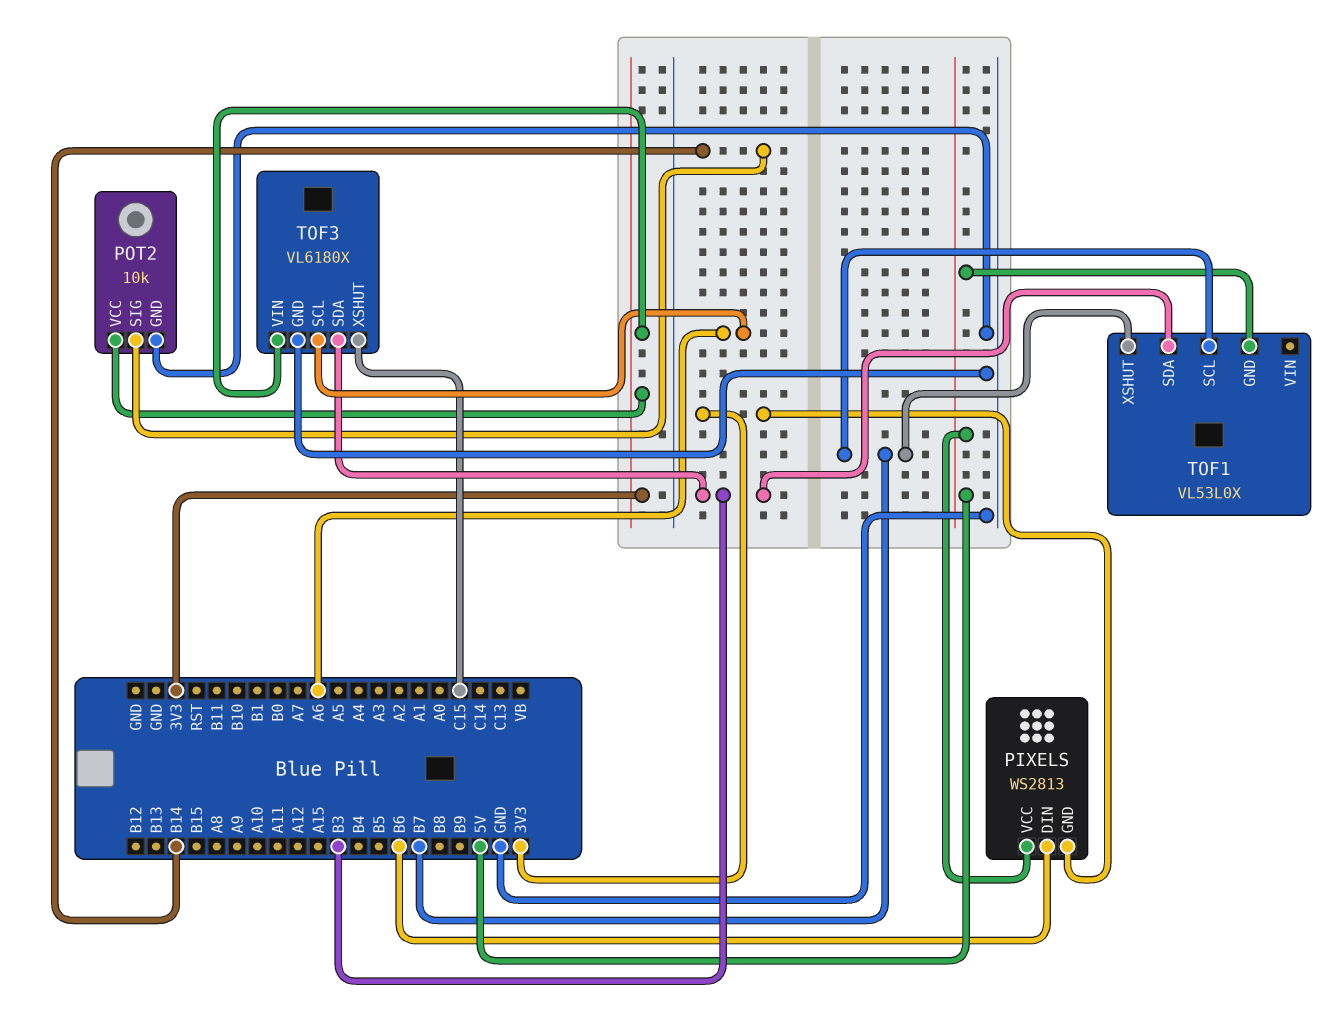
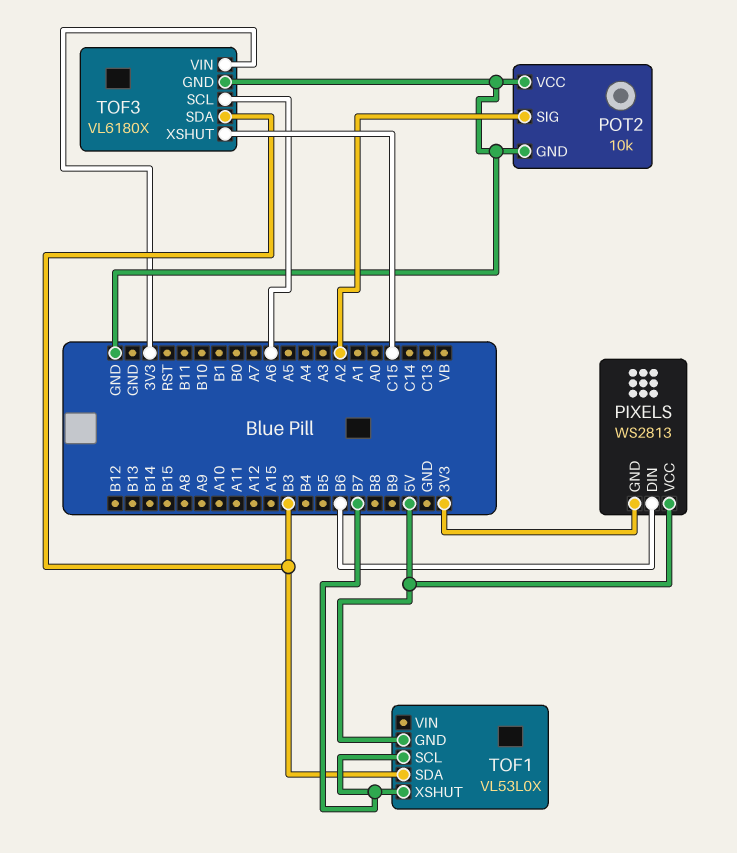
POT2 pin SIG: B14 -> A2
POT2 pin VCC: 3V3 -> GND

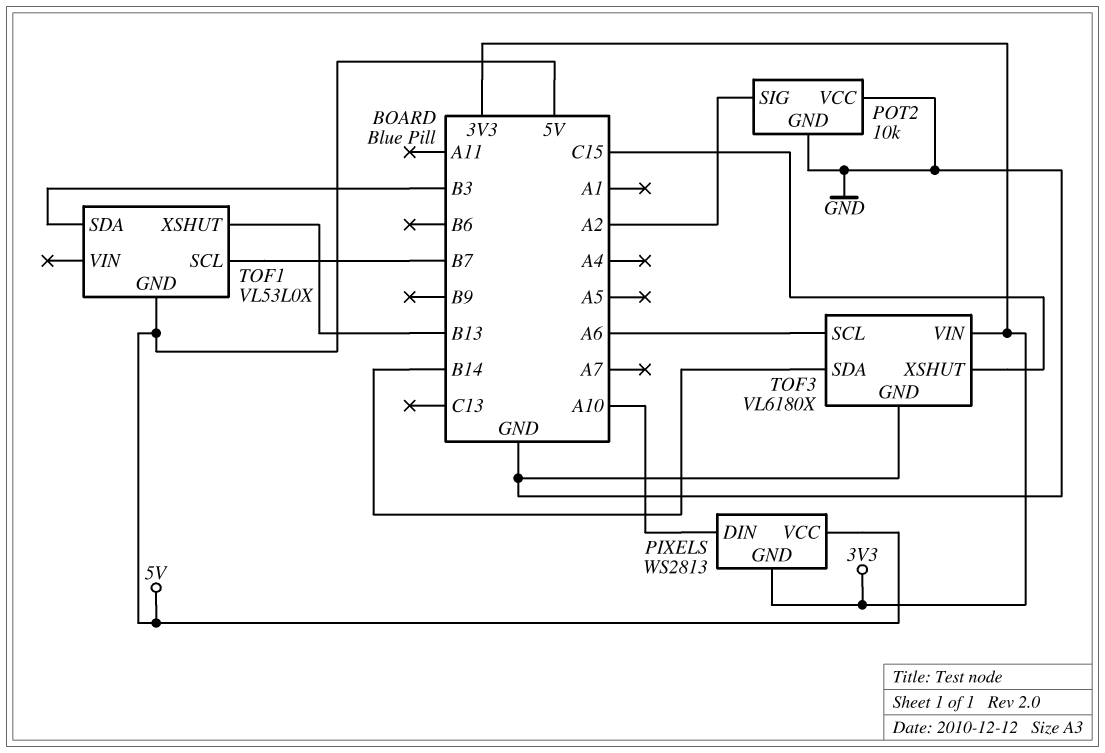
PIXELS pin DIN: B6 -> A10
TOF1 pin XSHUT: B7 -> B13
TOF3 pin SDA: B3 -> B14

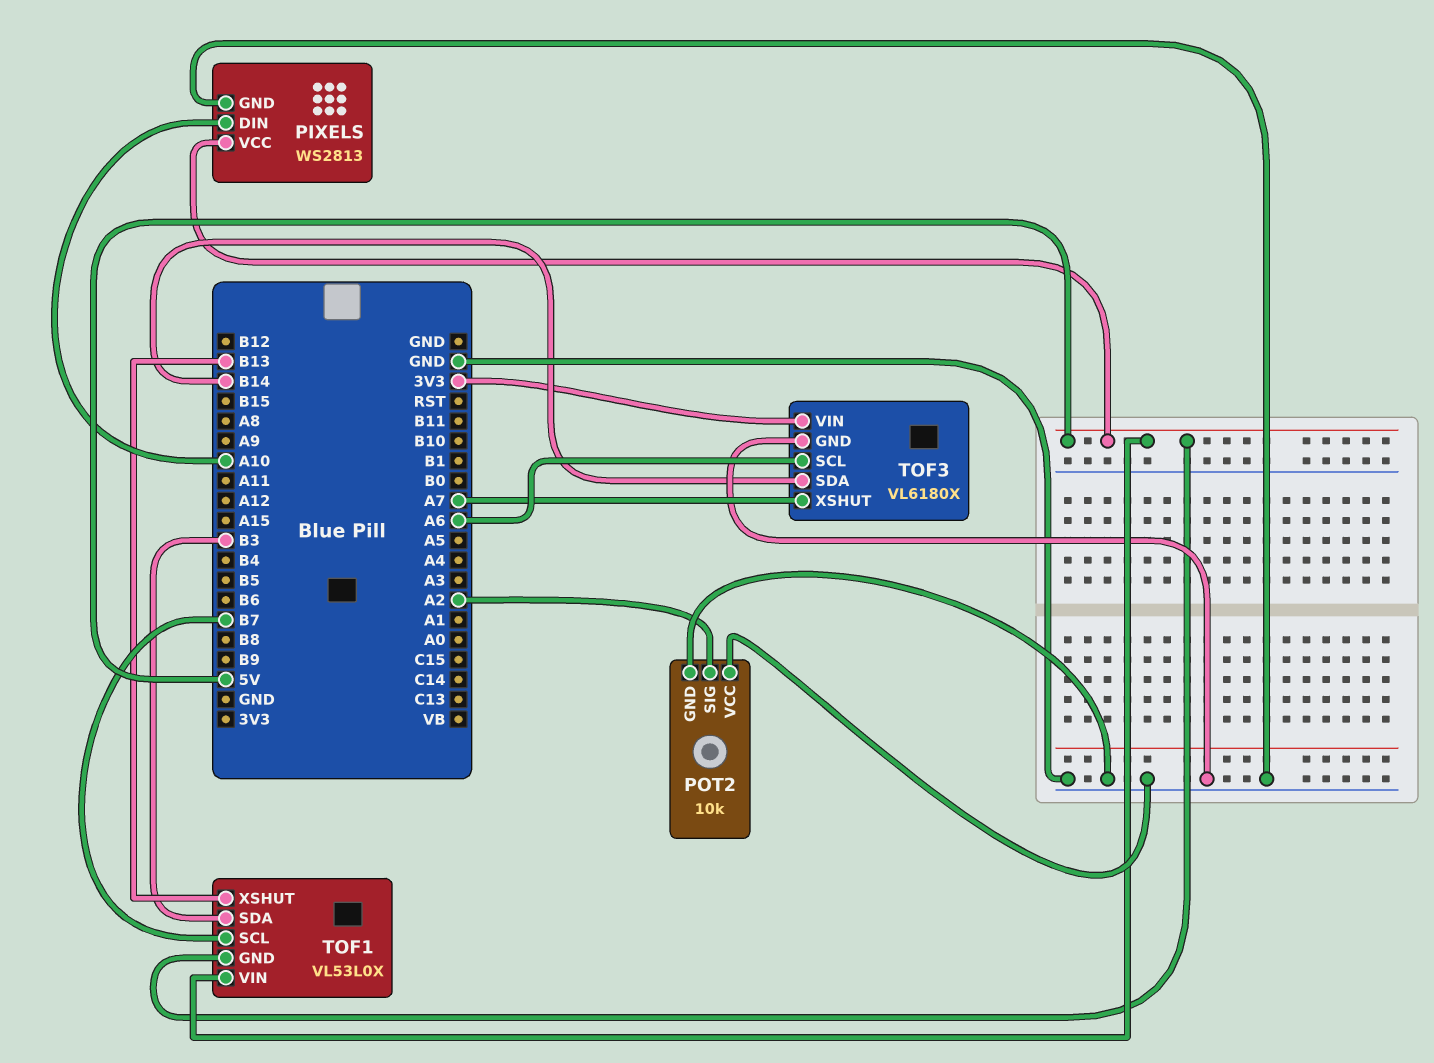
PIXELS pin GND: 3V3 -> GND
TOF1 pin VIN: none -> 5V
TOF3 pin XSHUT: C15 -> A7

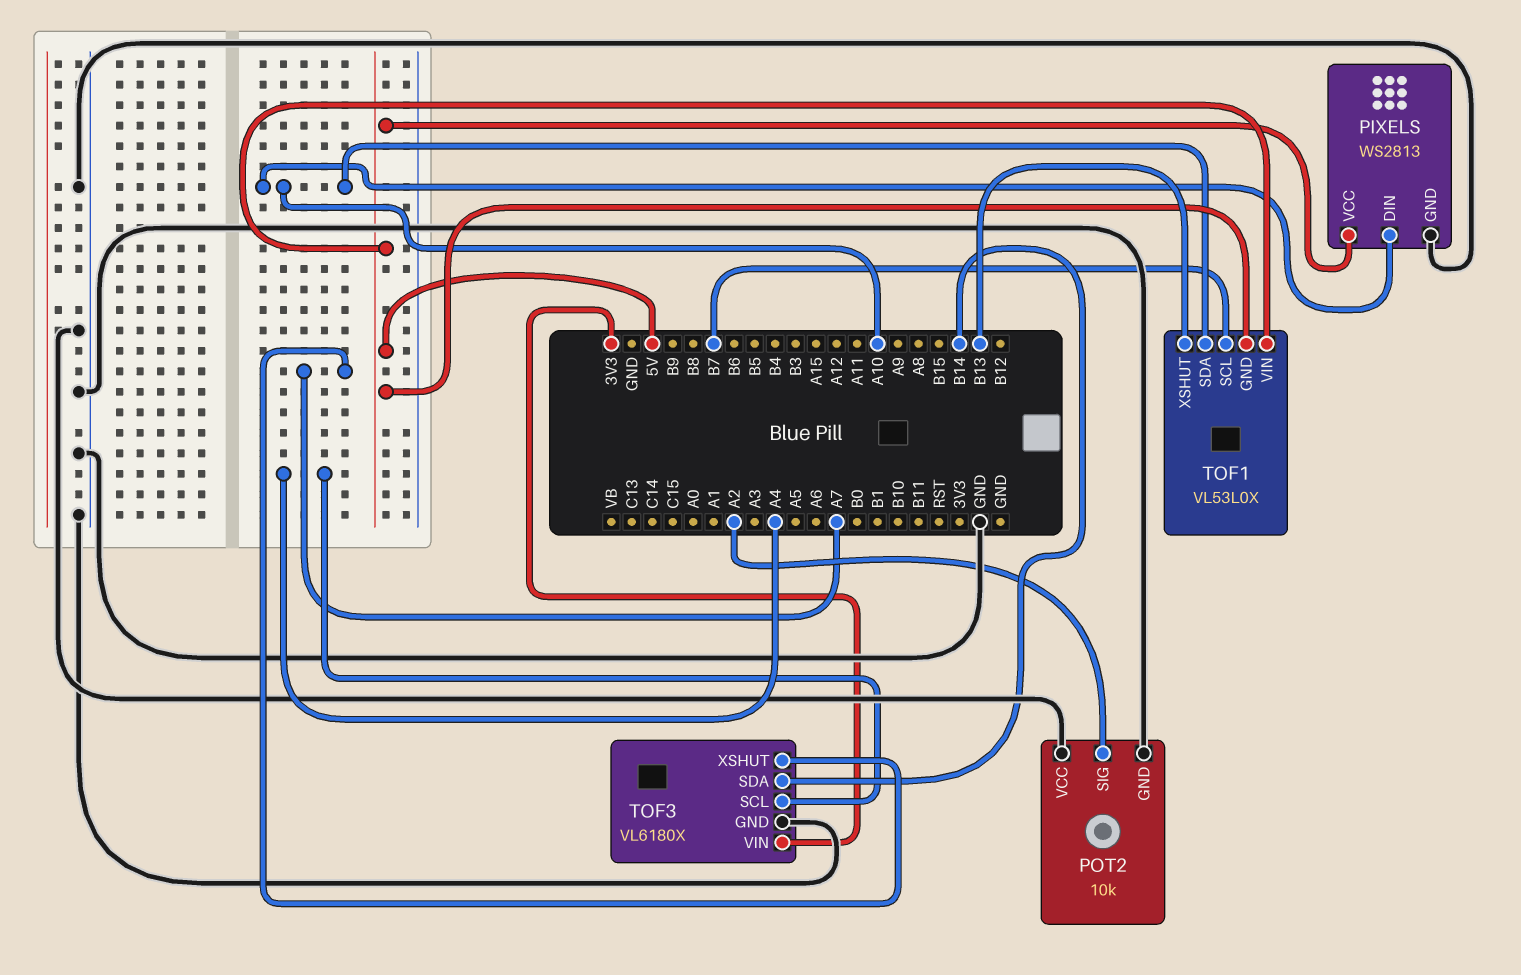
TOF1 pin SDA: B3 -> A10
TOF3 pin SCL: A6 -> A4

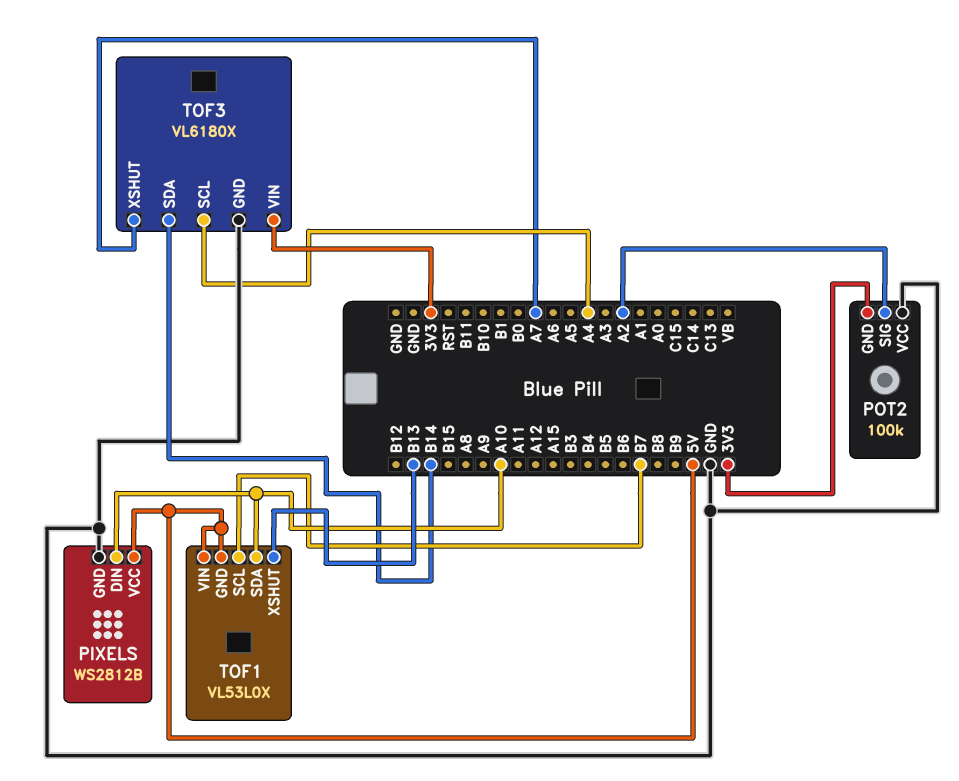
PIXELS: WS2813 -> WS2812B
POT2: 10k -> 100k
POT2 pin GND: GND -> 3V3

